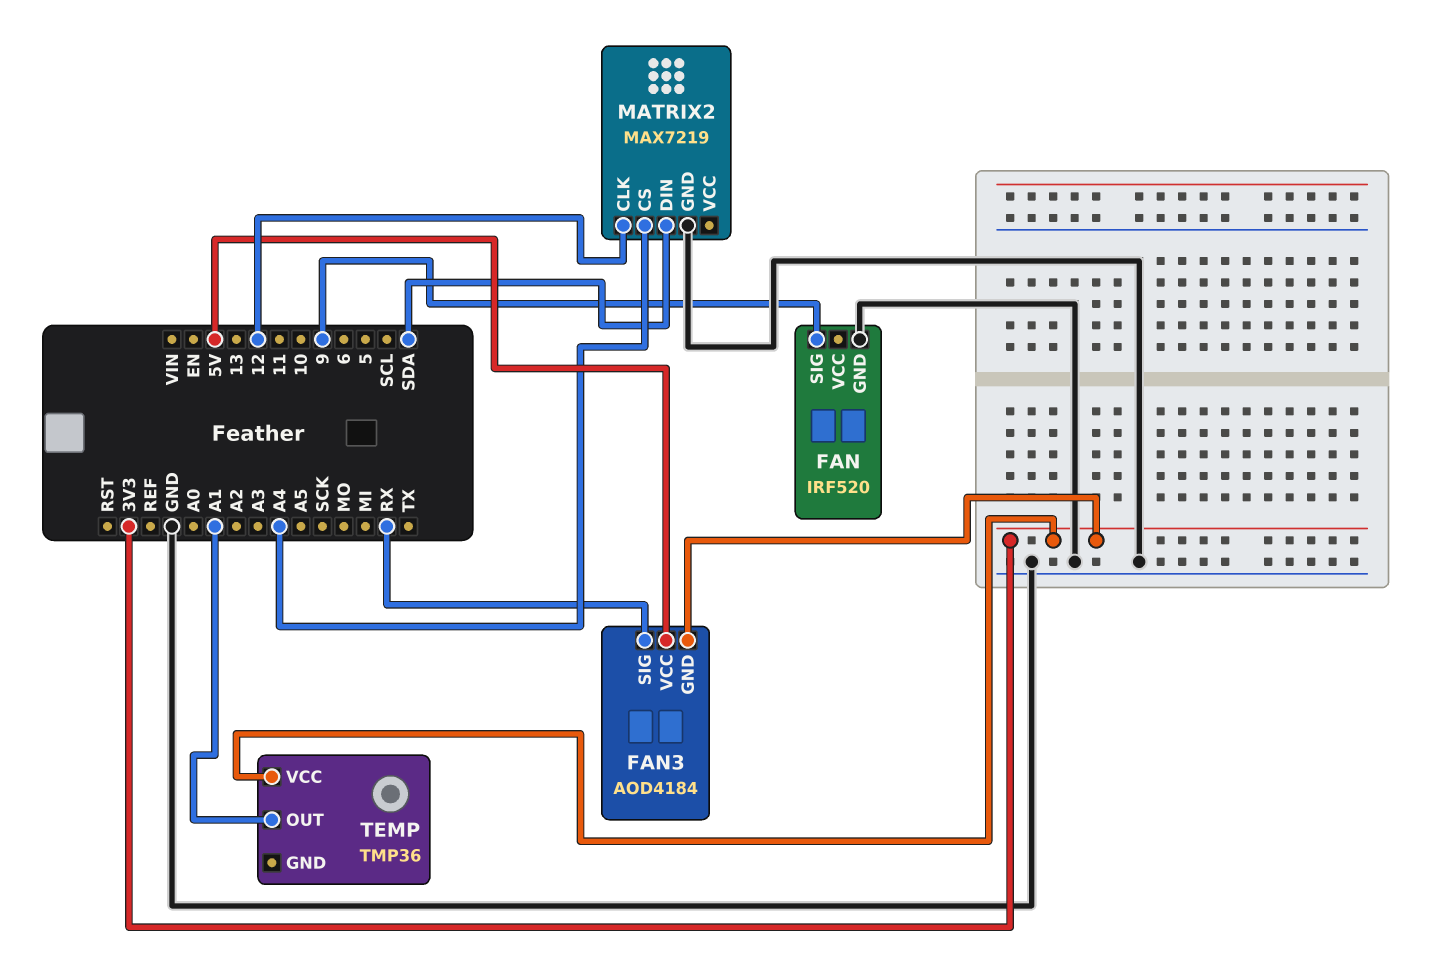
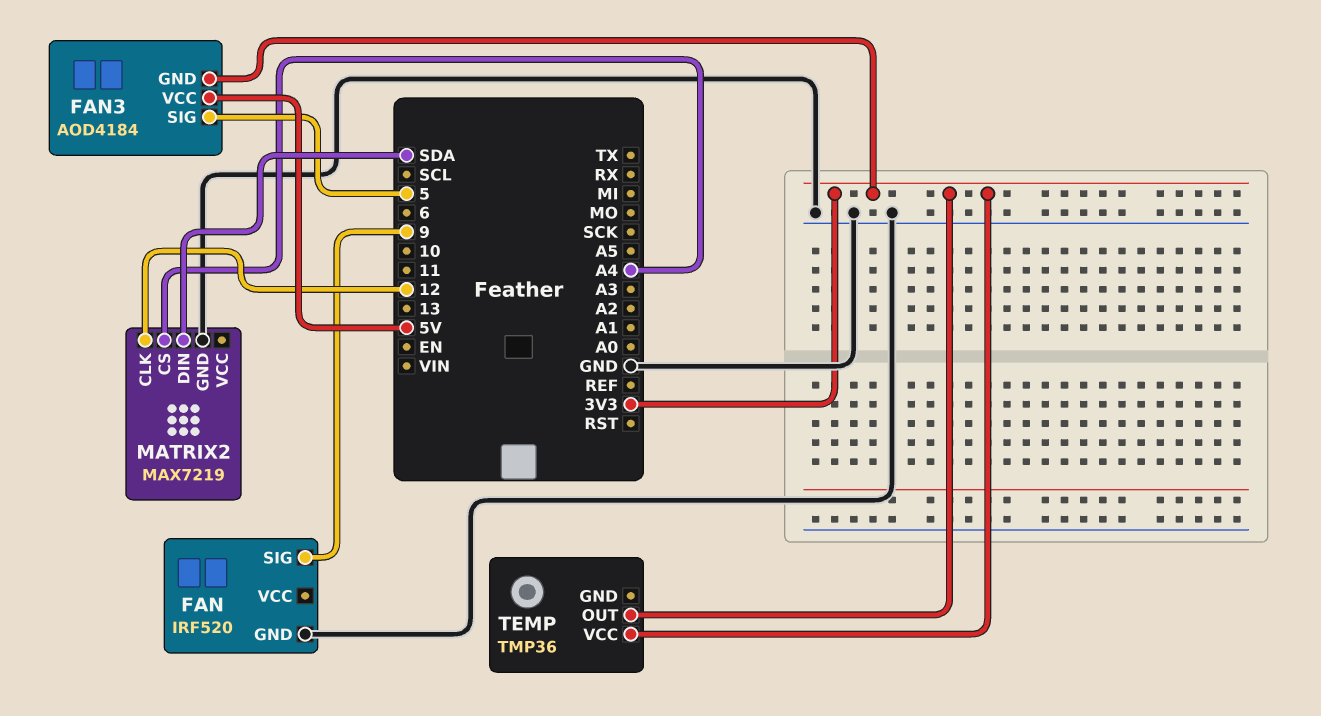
FAN3 pin SIG: RX -> 5
TEMP pin OUT: A1 -> 3V3

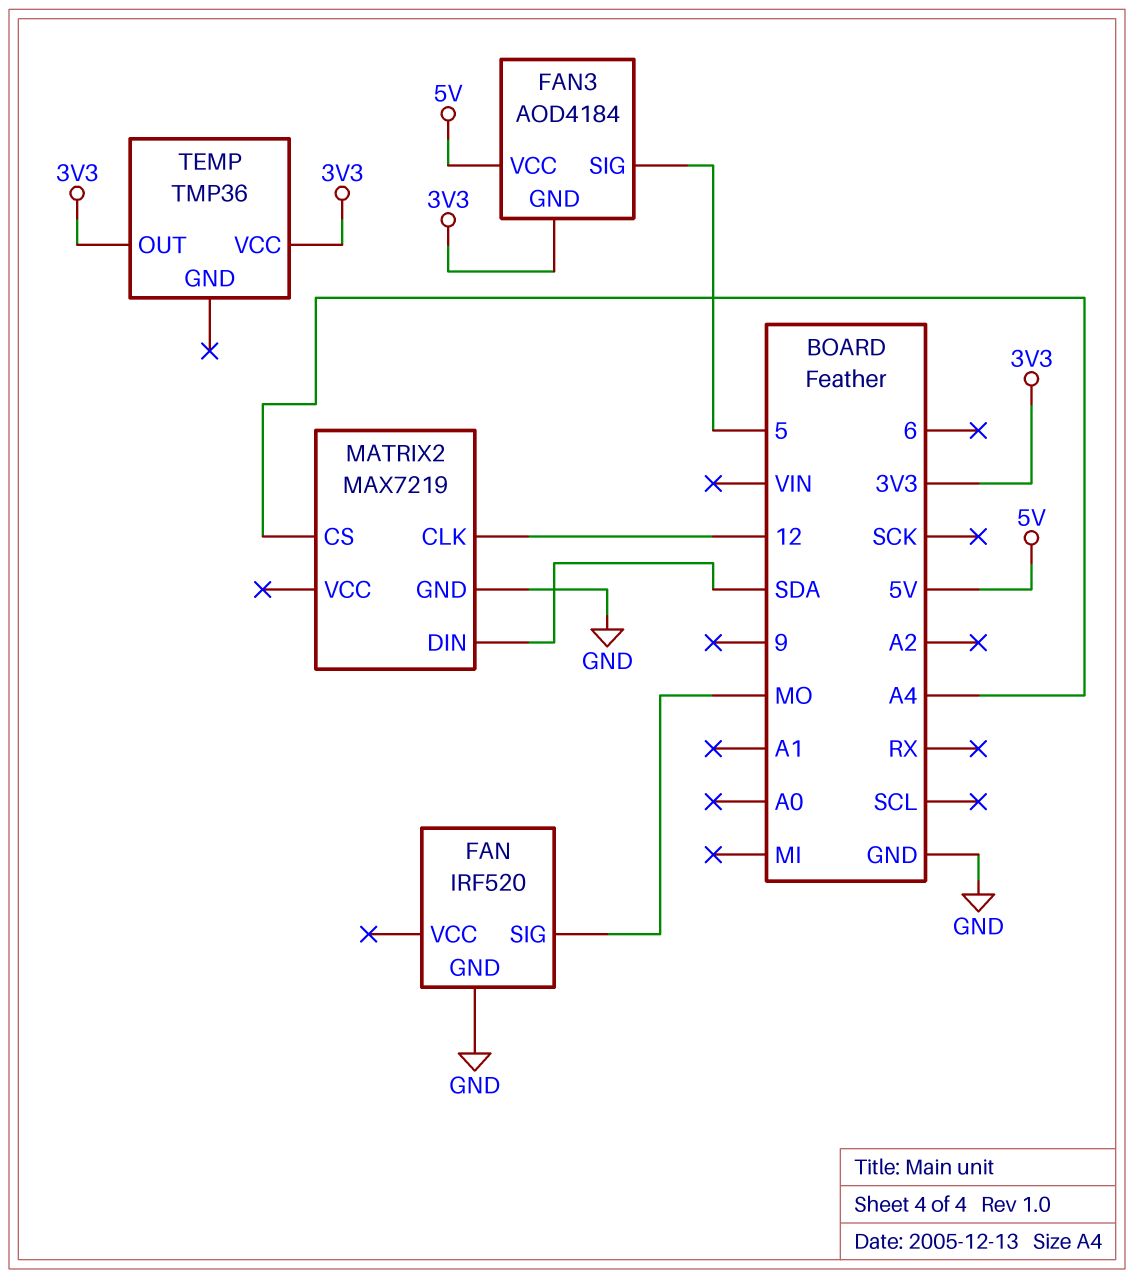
FAN pin SIG: 9 -> MO

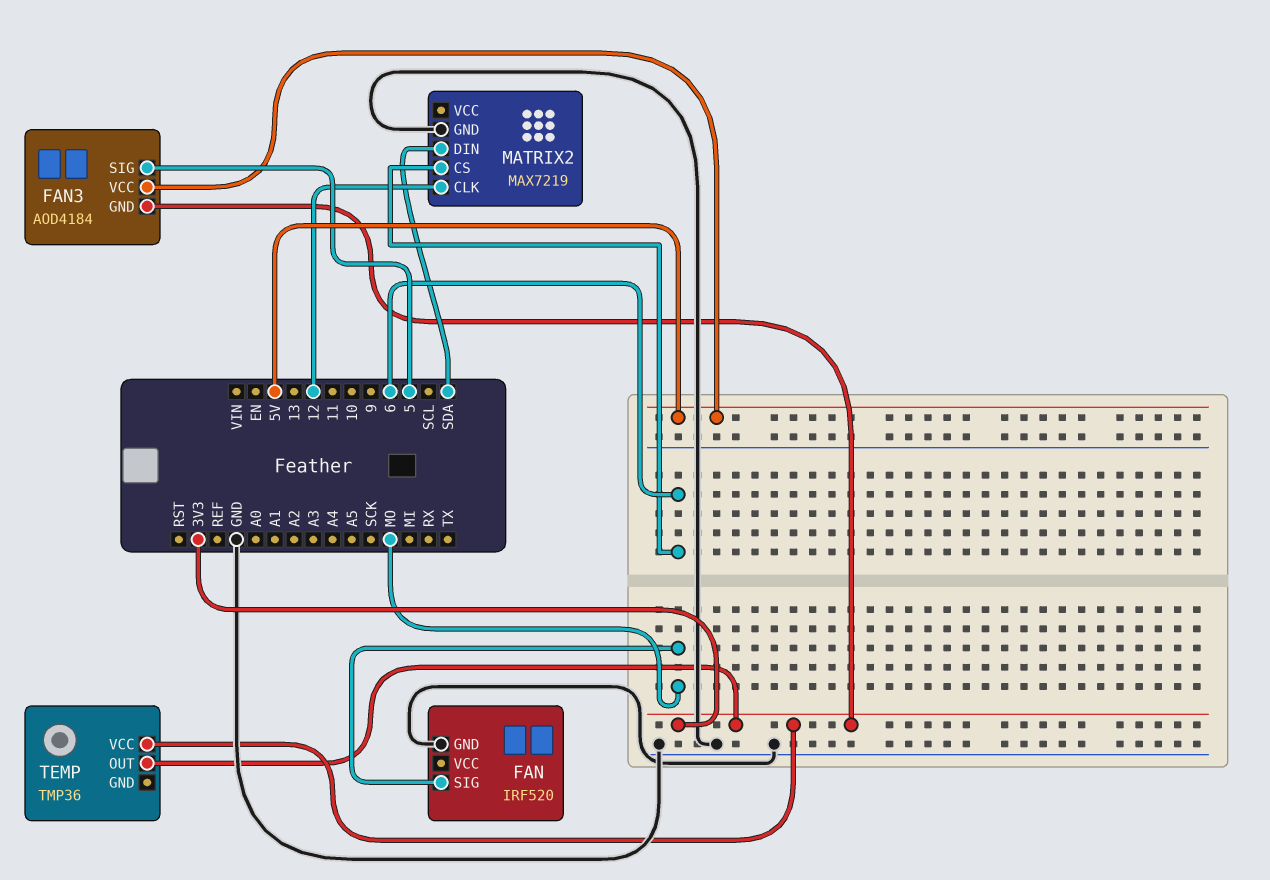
MATRIX2 pin CS: A4 -> 6

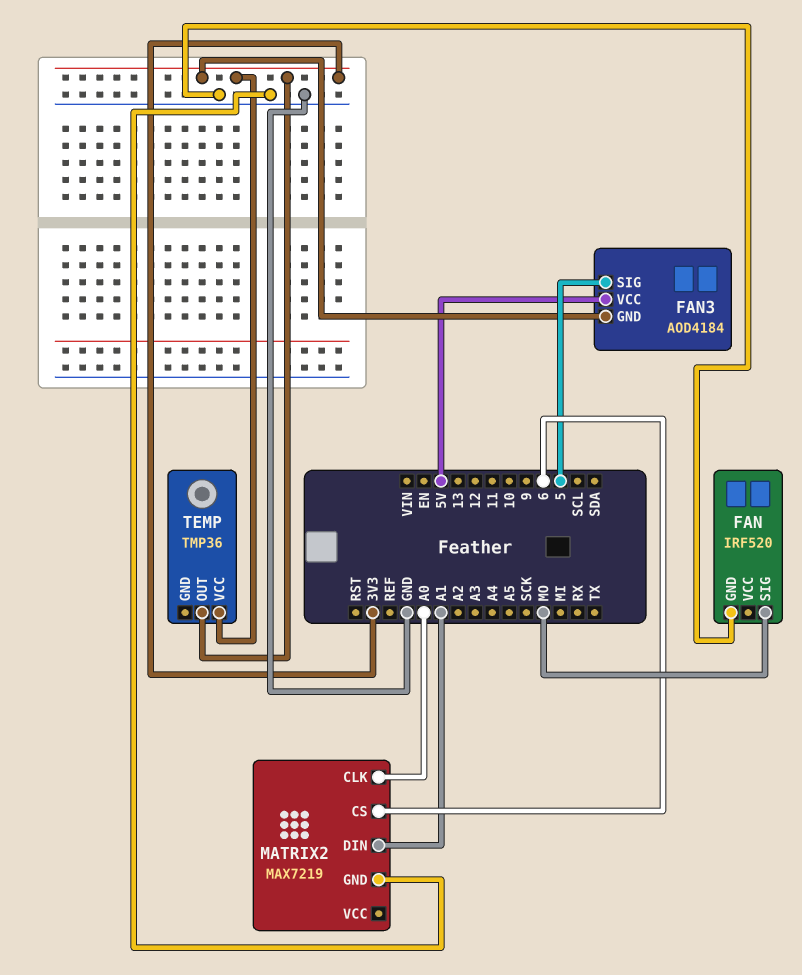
MATRIX2 pin CLK: 12 -> A0
MATRIX2 pin DIN: SDA -> A1

